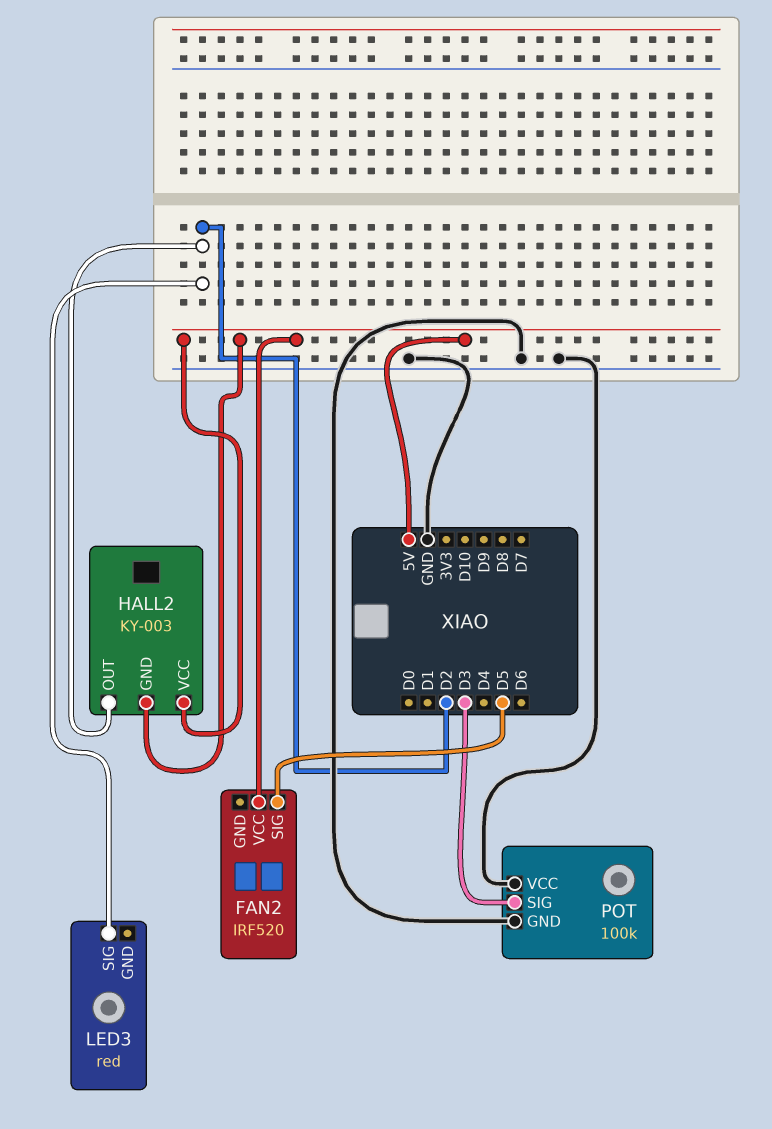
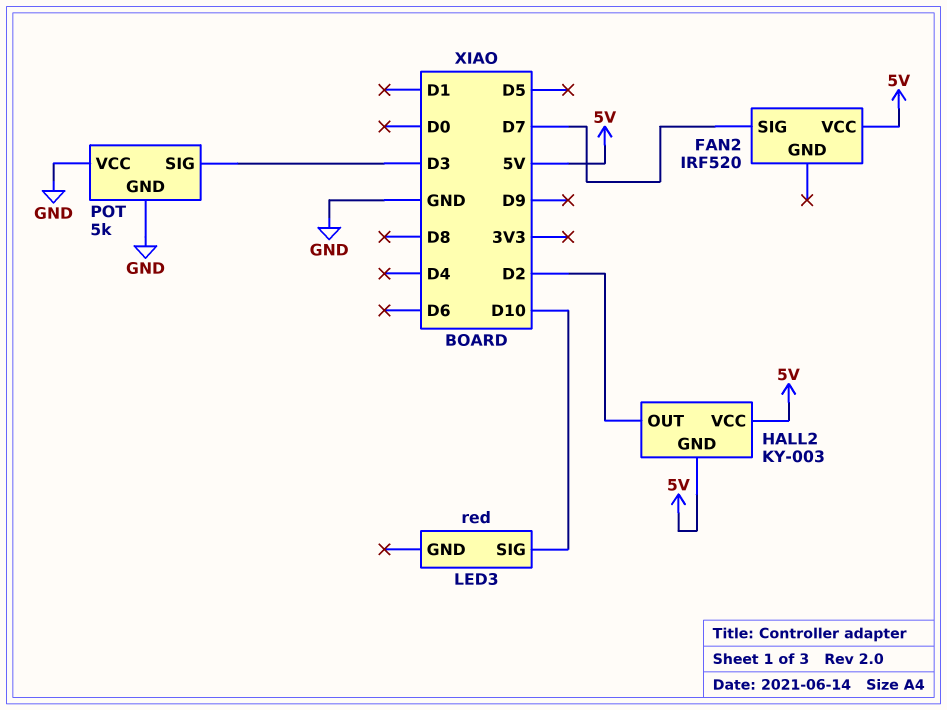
FAN2 pin SIG: D5 -> D7
LED3 pin SIG: D2 -> D10
POT: 100k -> 5k

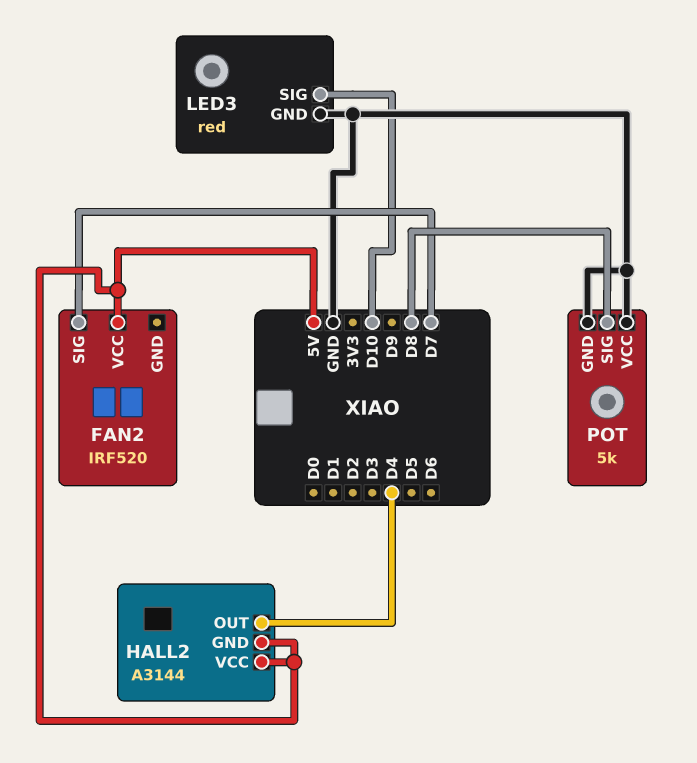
HALL2: KY-003 -> A3144
HALL2 pin OUT: D2 -> D4
LED3 pin GND: none -> GND
POT pin SIG: D3 -> D8

